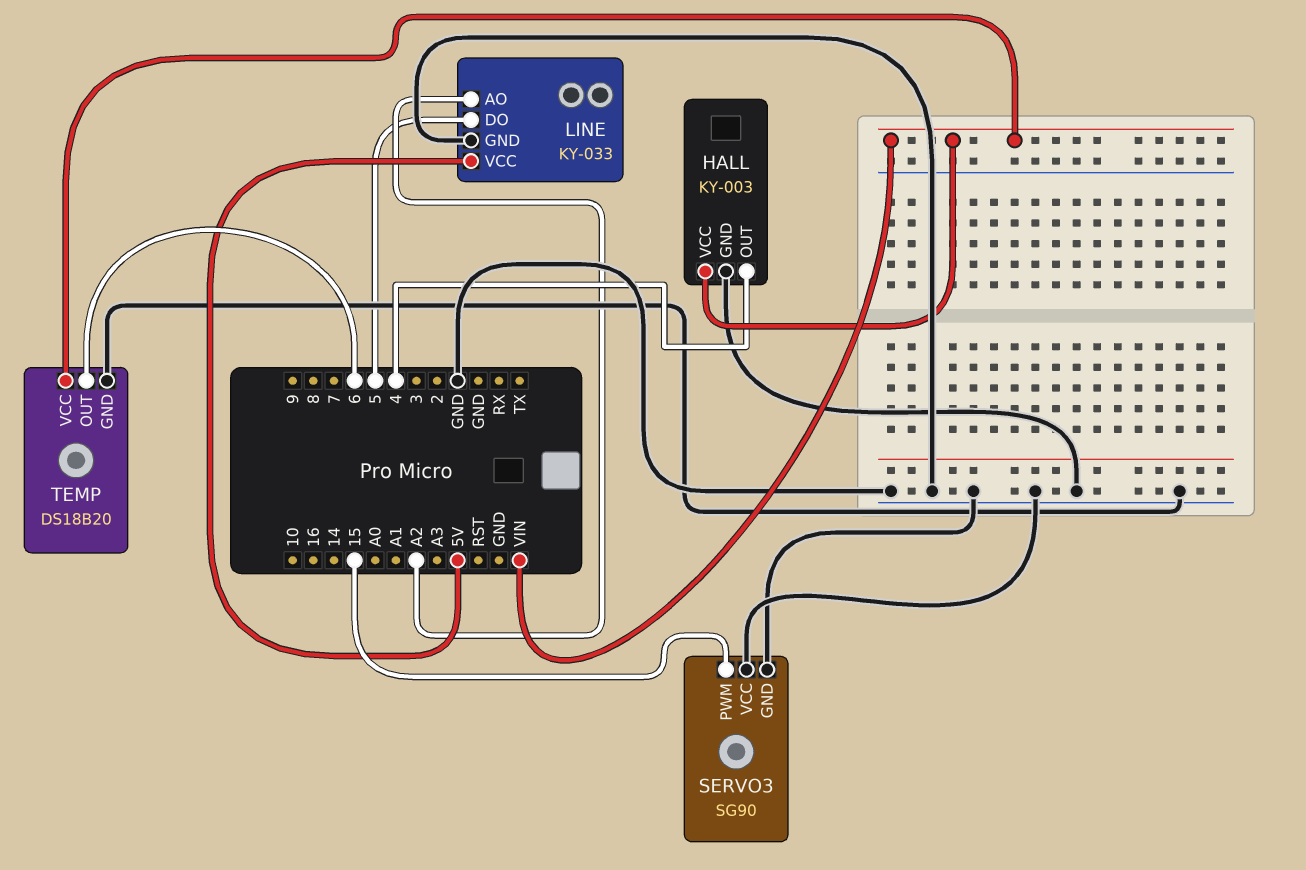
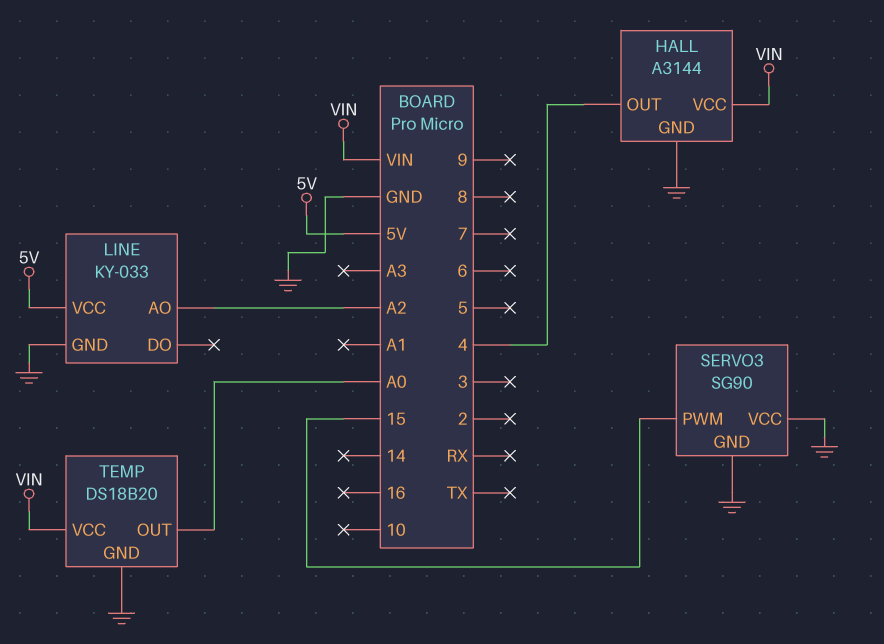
HALL: KY-003 -> A3144
LINE pin DO: 5 -> none
TEMP pin OUT: 6 -> A0

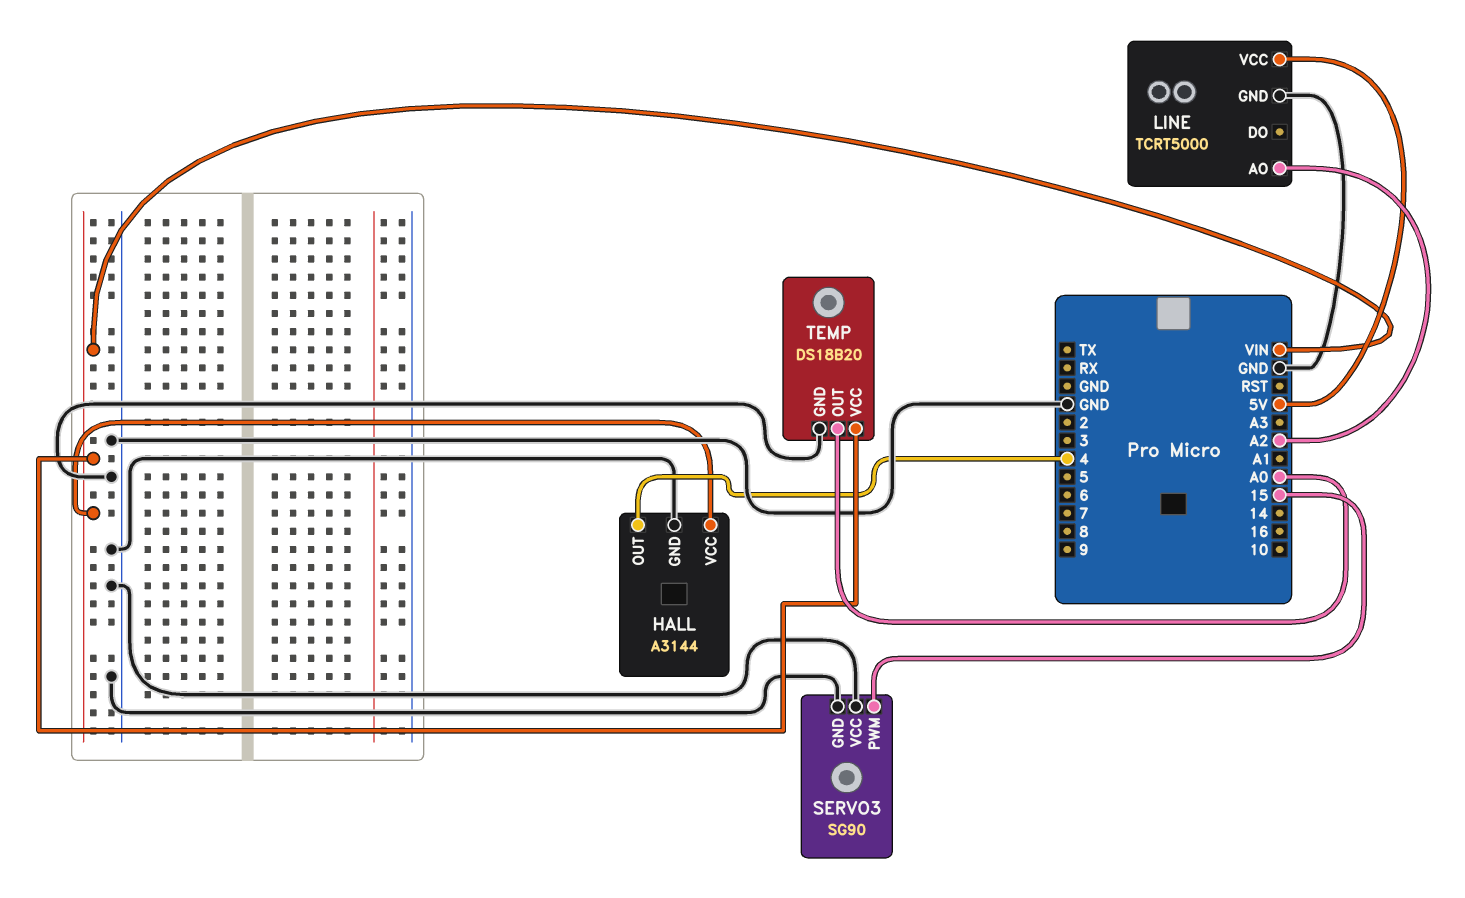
LINE: KY-033 -> TCRT5000

